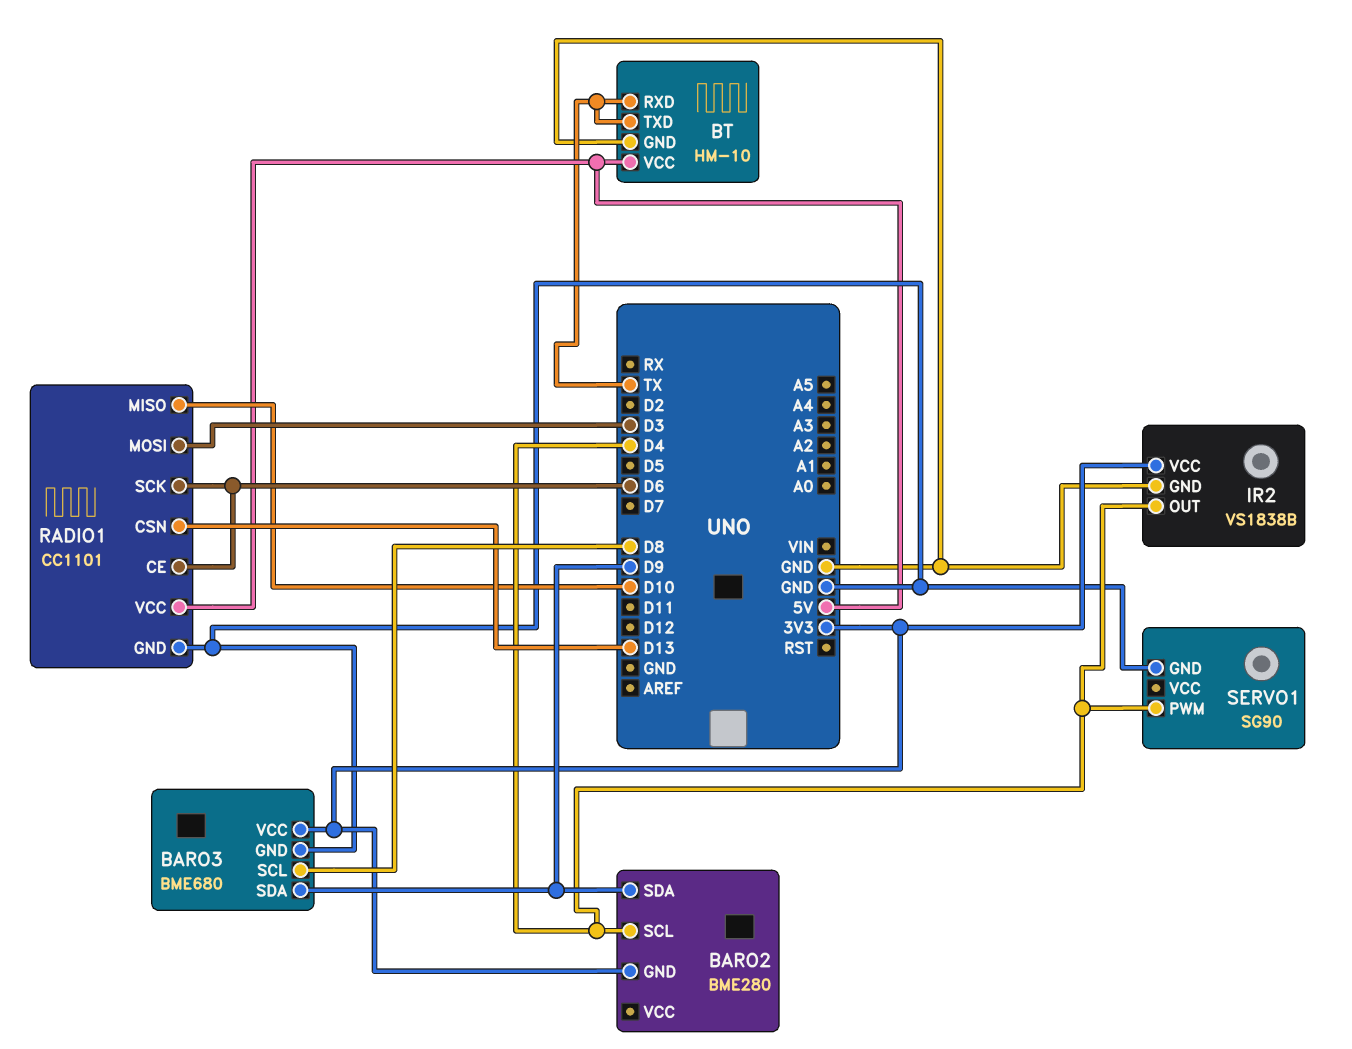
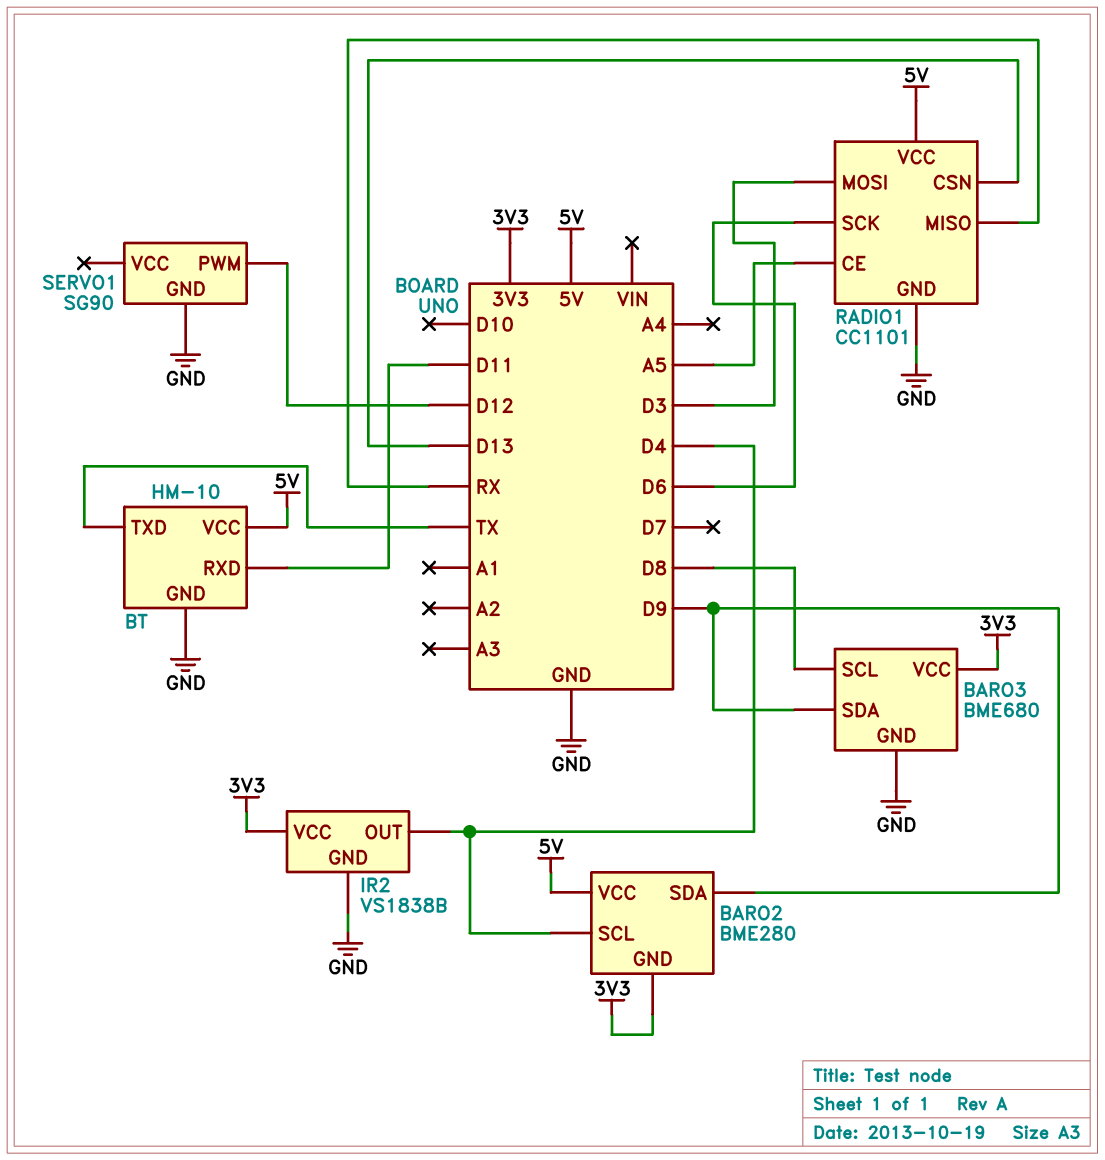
BARO2 pin VCC: none -> 5V
BT pin RXD: TX -> D11
RADIO1 pin CE: D6 -> A5
RADIO1 pin MISO: D10 -> RX
SERVO1 pin PWM: D4 -> D12

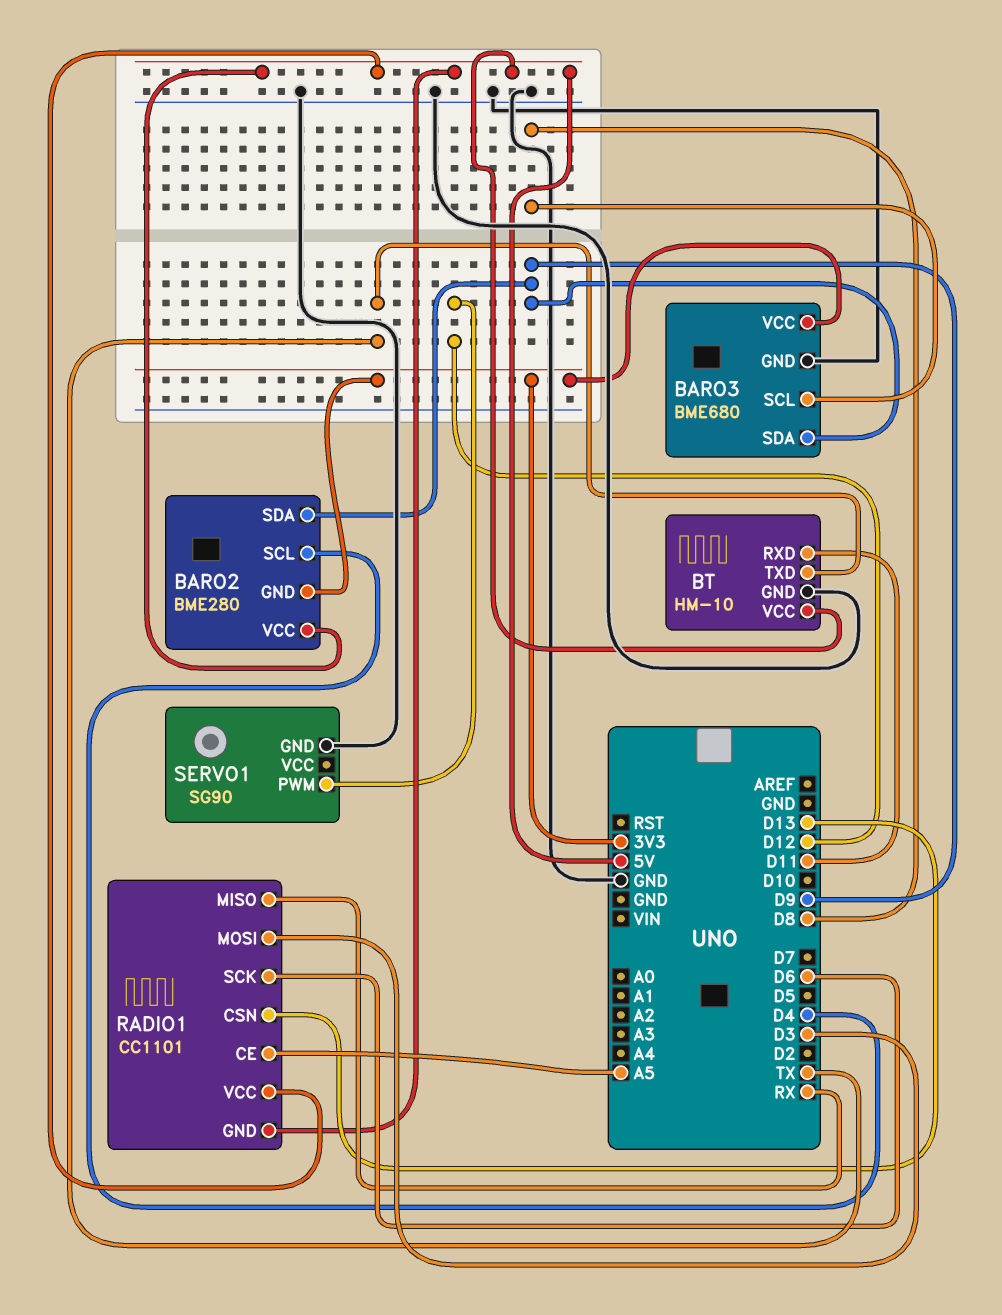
IR2: VS1838B -> none
IR2 pin GND: GND -> none
IR2 pin OUT: D4 -> none
IR2 pin VCC: 3V3 -> none
RADIO1 pin GND: GND -> 5V

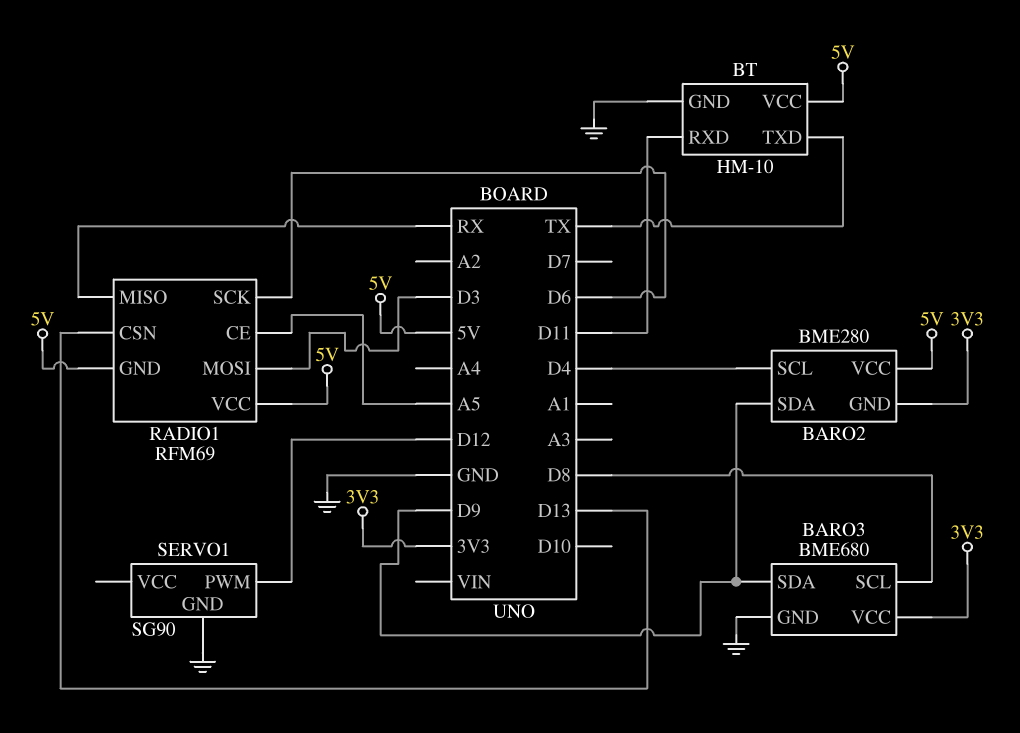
RADIO1: CC1101 -> RFM69

